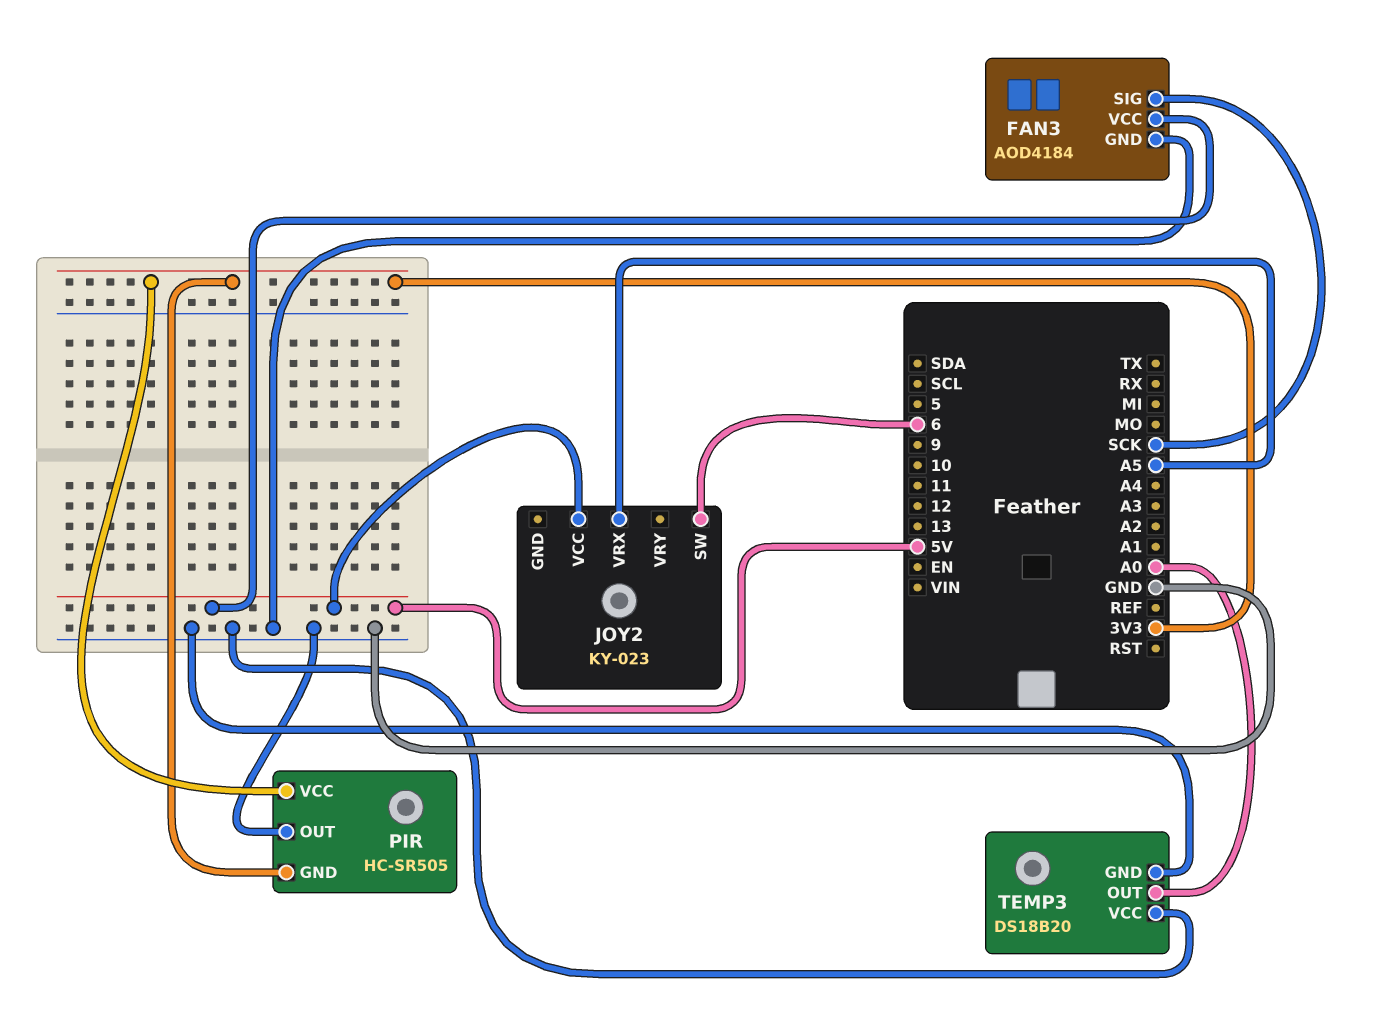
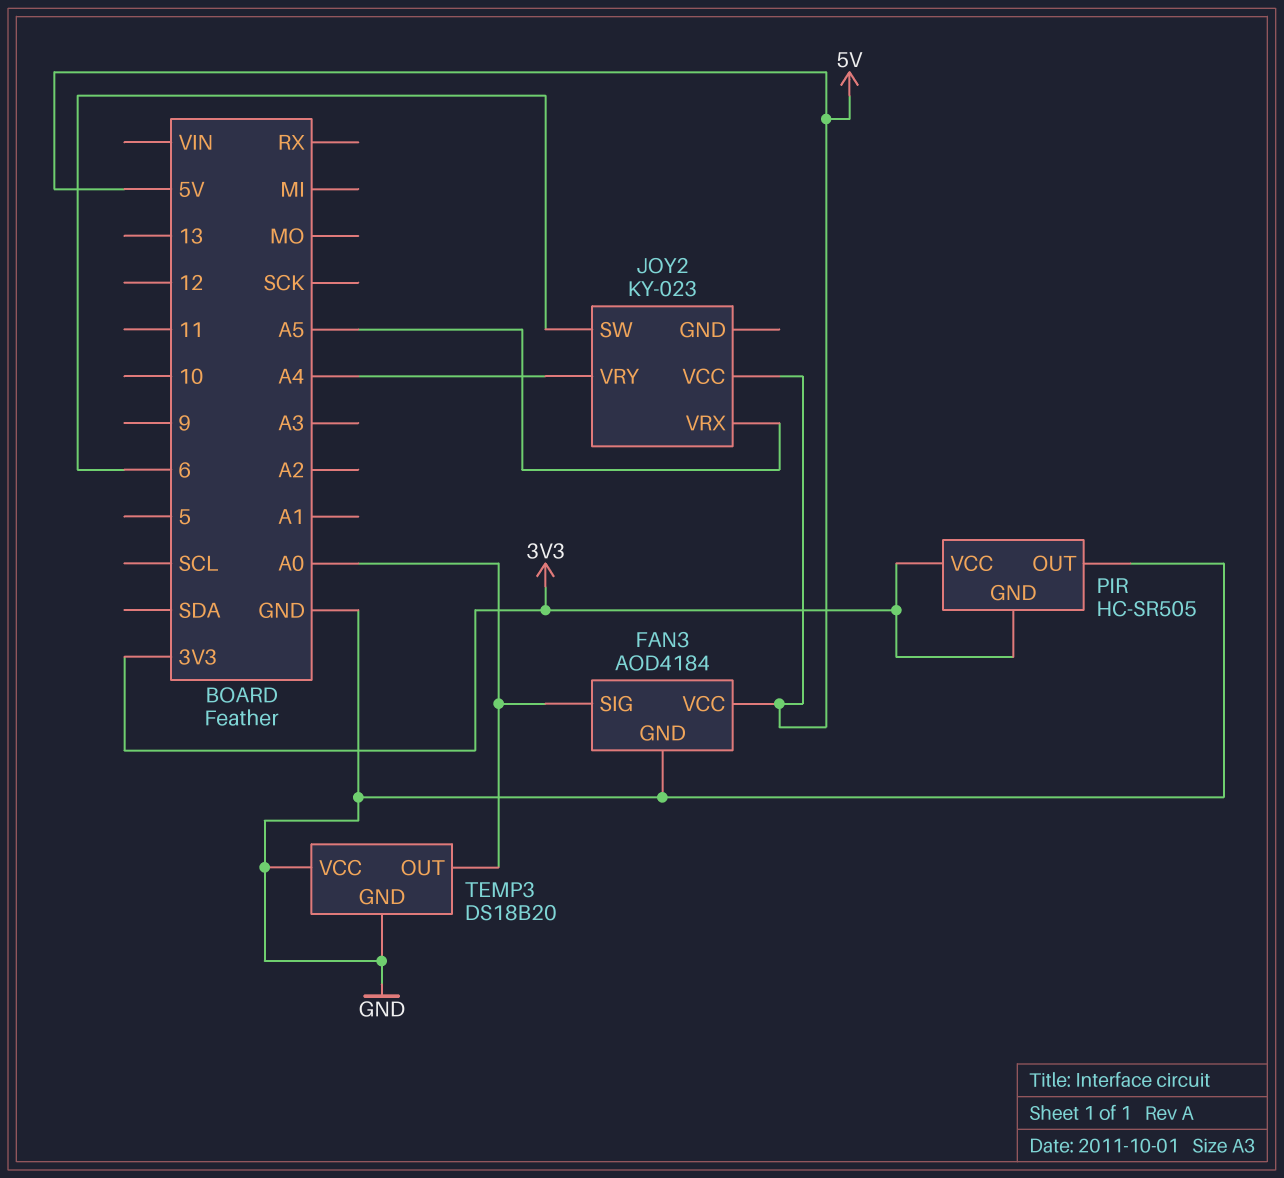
FAN3 pin SIG: SCK -> A0
JOY2 pin VRY: none -> A4

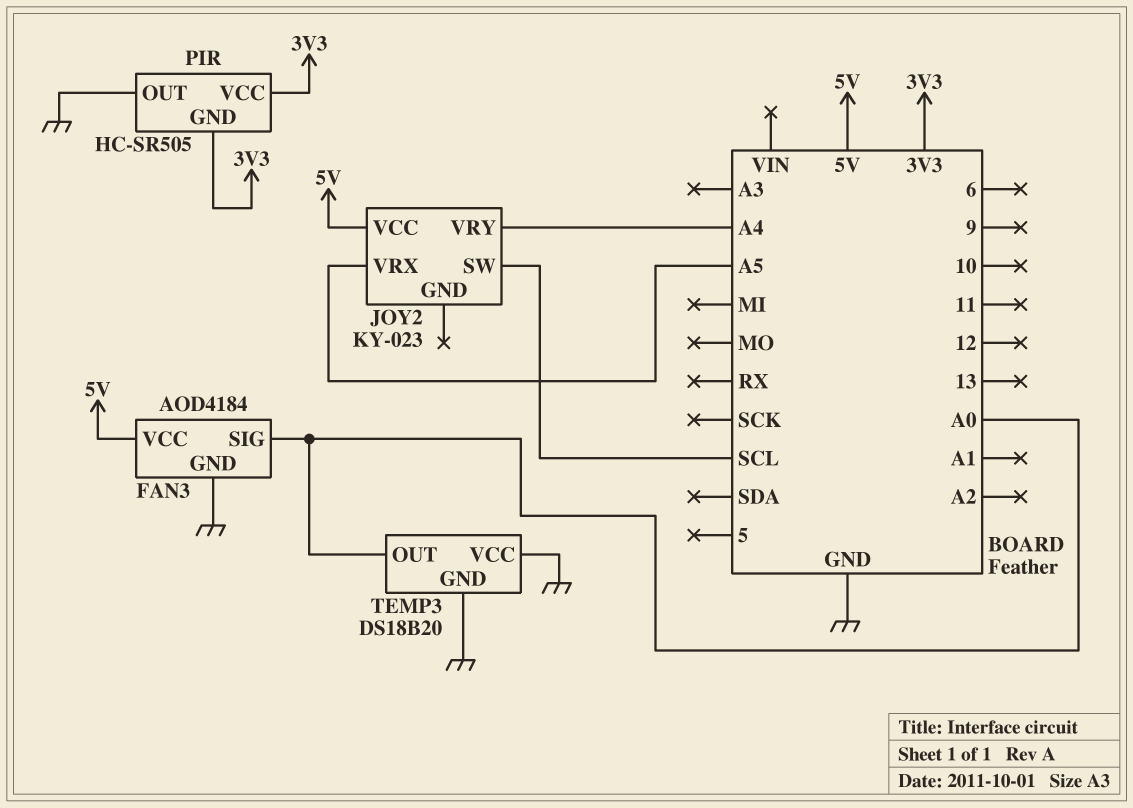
JOY2 pin SW: 6 -> SCL

